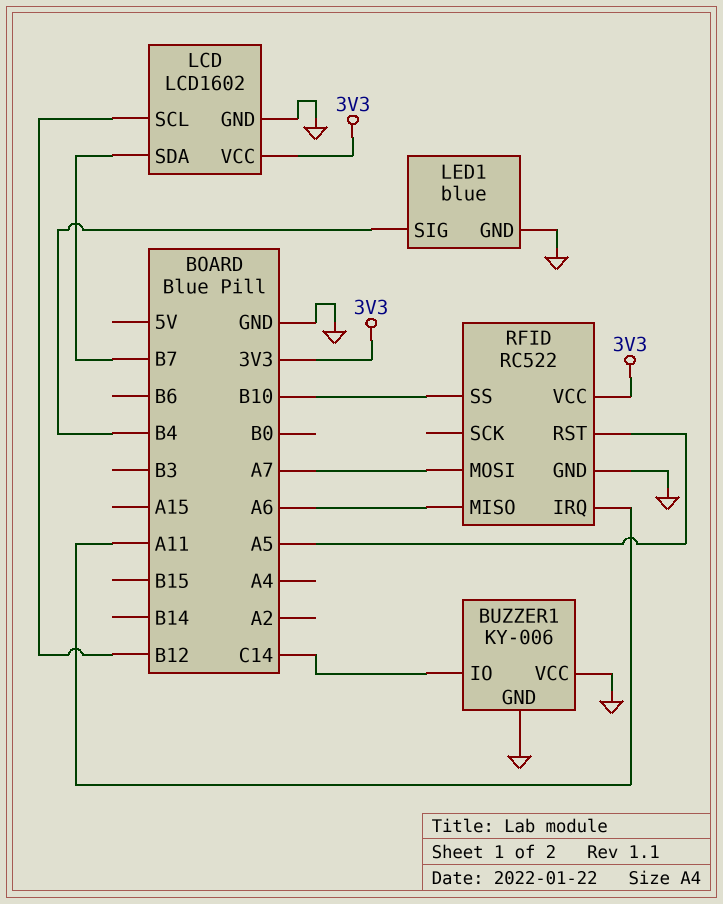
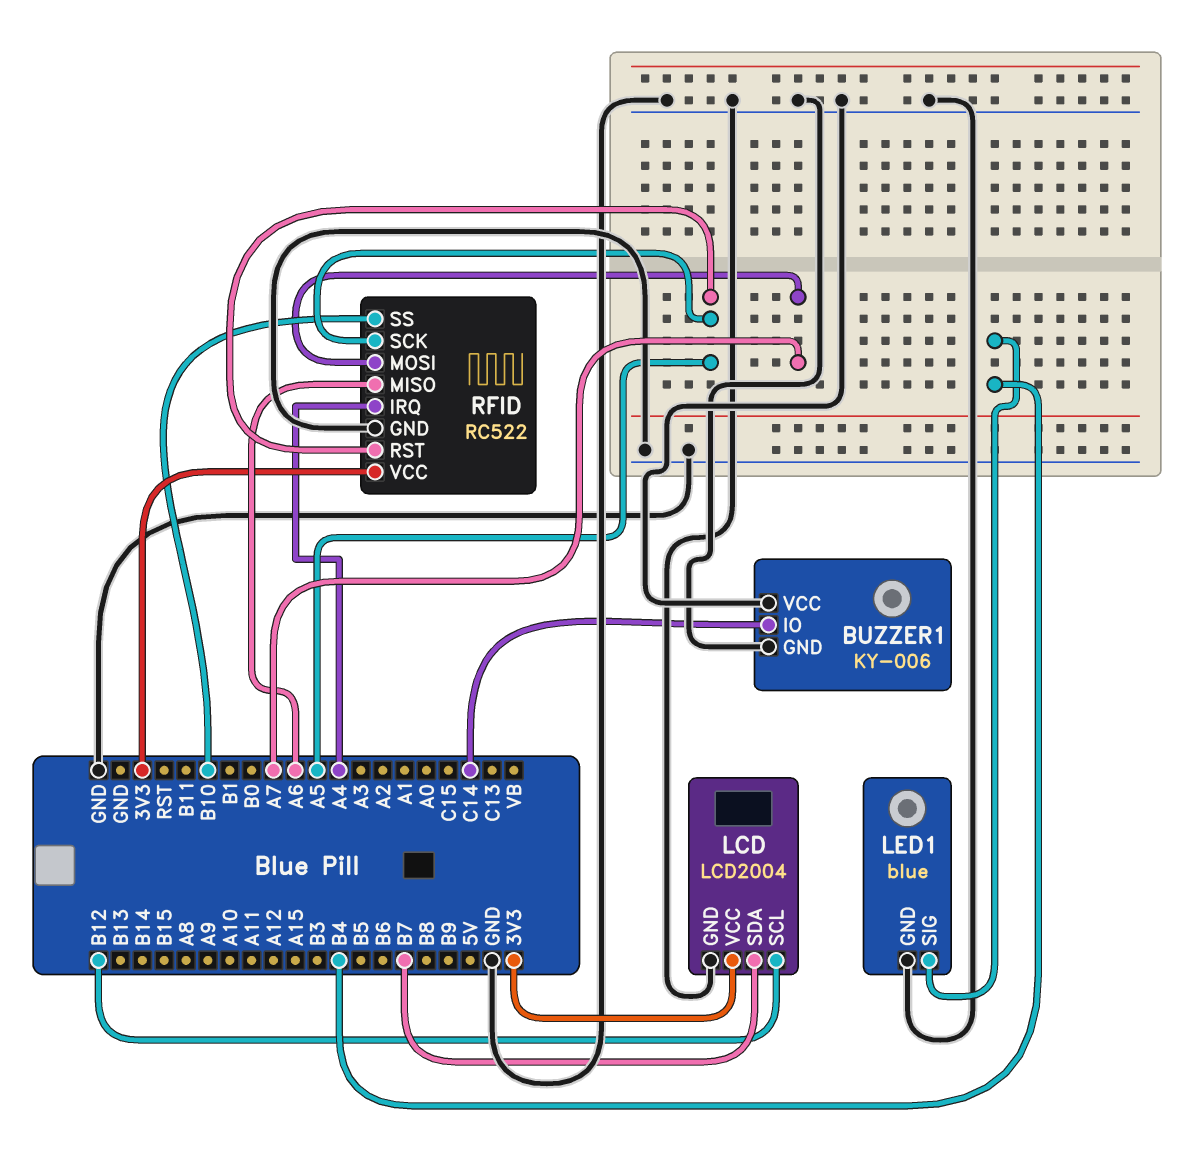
LCD: LCD1602 -> LCD2004
RFID pin IRQ: A11 -> A4
RFID pin SCK: none -> A5

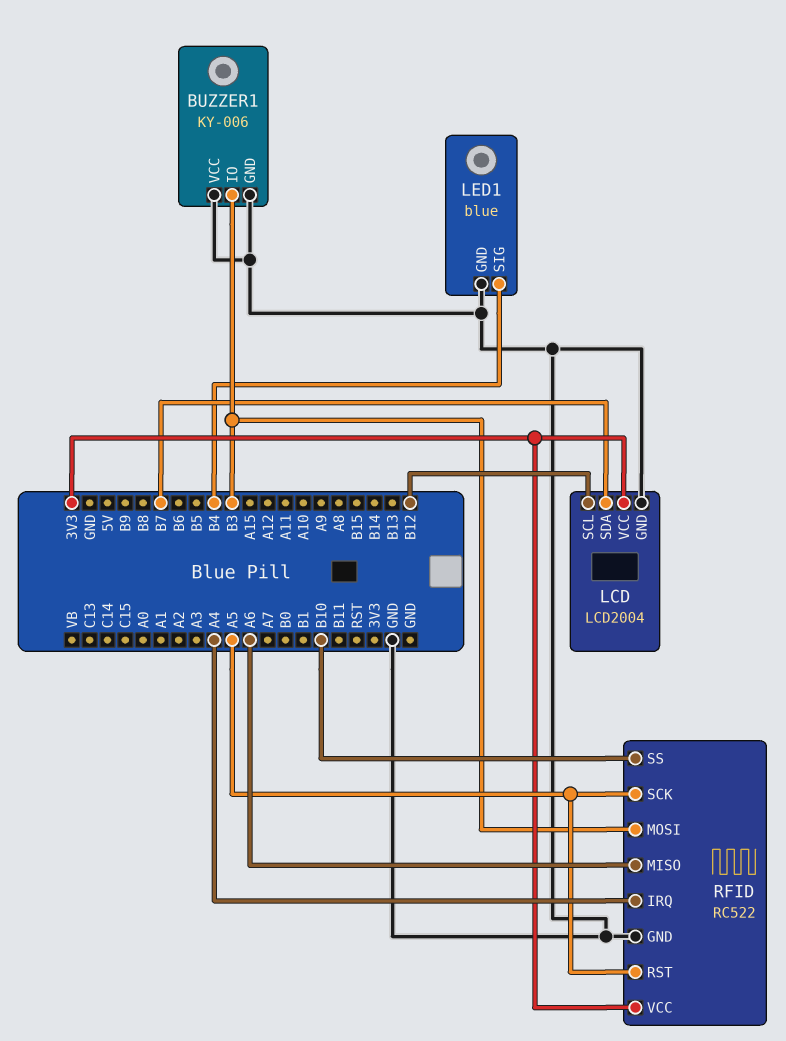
BUZZER1 pin IO: C14 -> B3
RFID pin MOSI: A7 -> B3

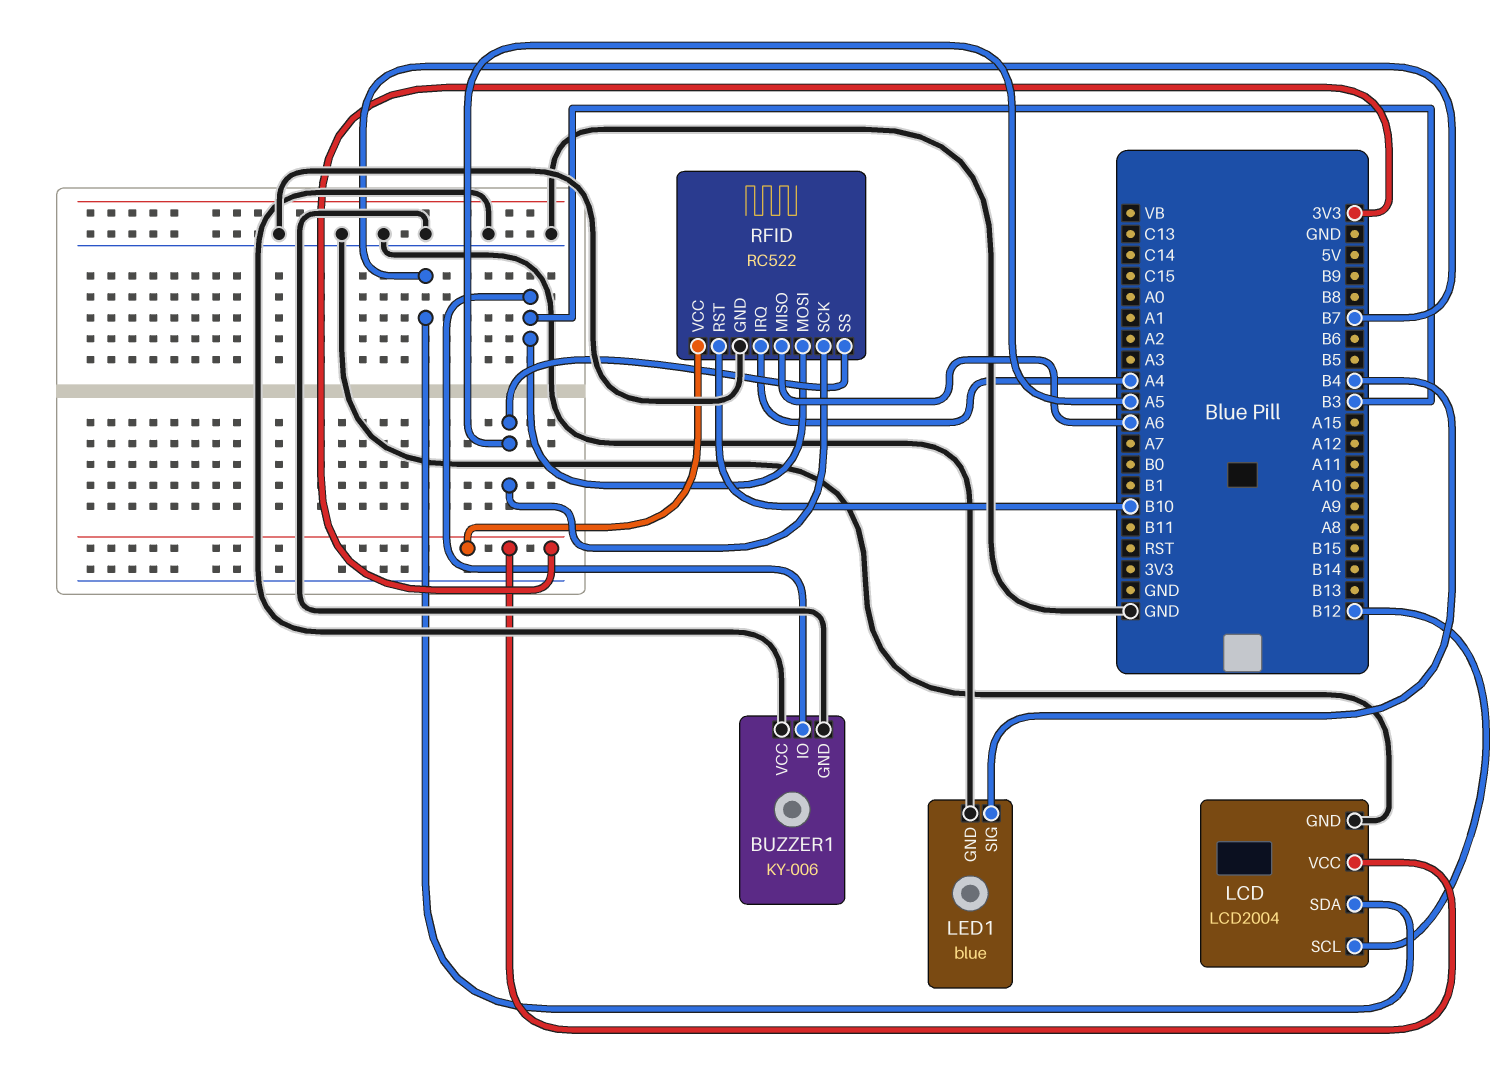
RFID pin RST: A5 -> B10
RFID pin SS: B10 -> A5

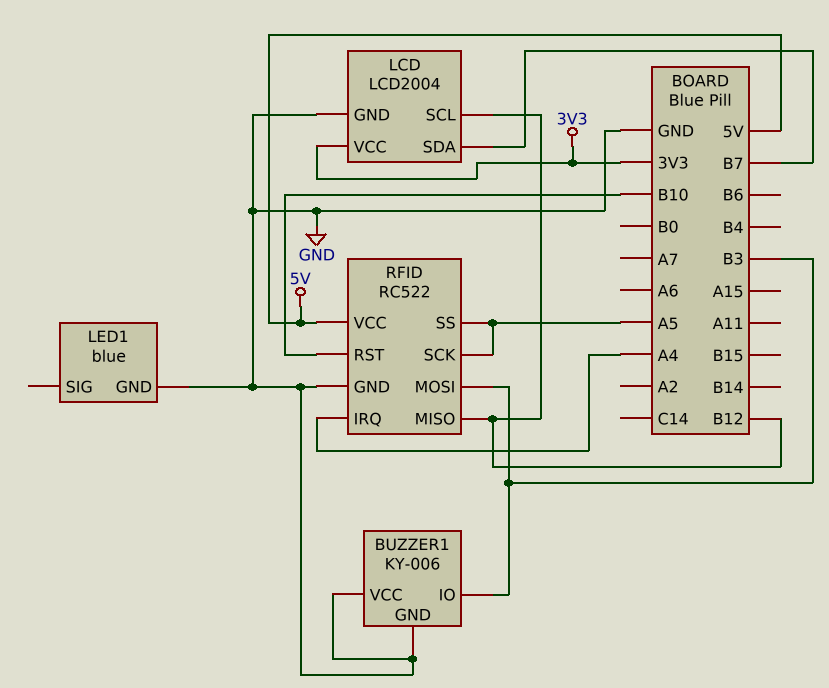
LED1 pin SIG: B4 -> none
RFID pin MISO: A6 -> B12
RFID pin VCC: 3V3 -> 5V

